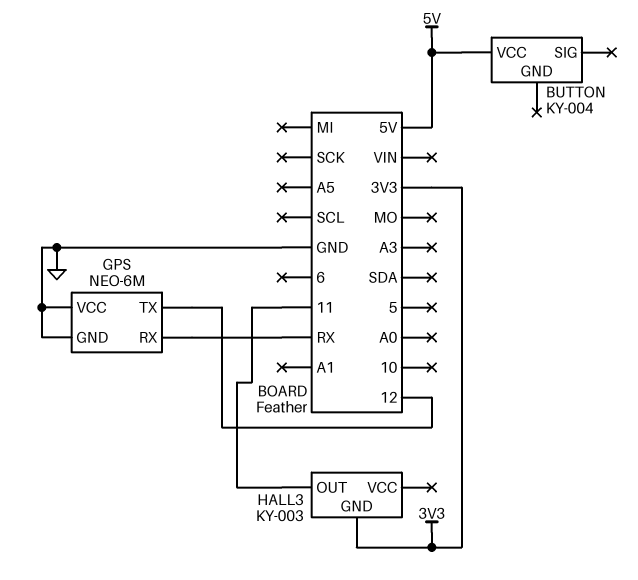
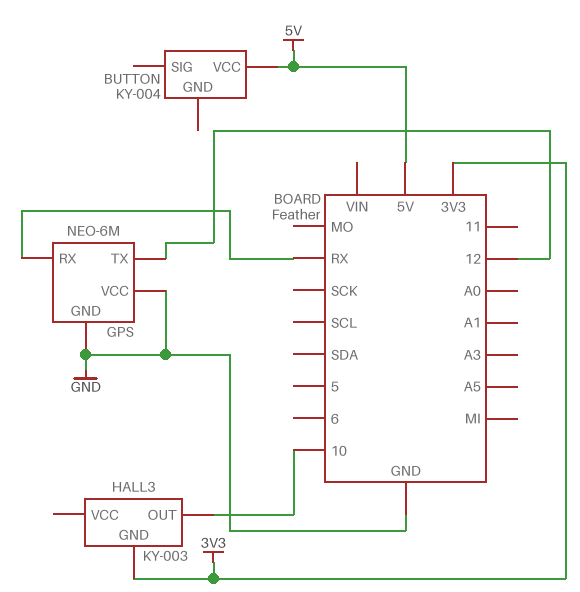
HALL3 pin OUT: 11 -> 10

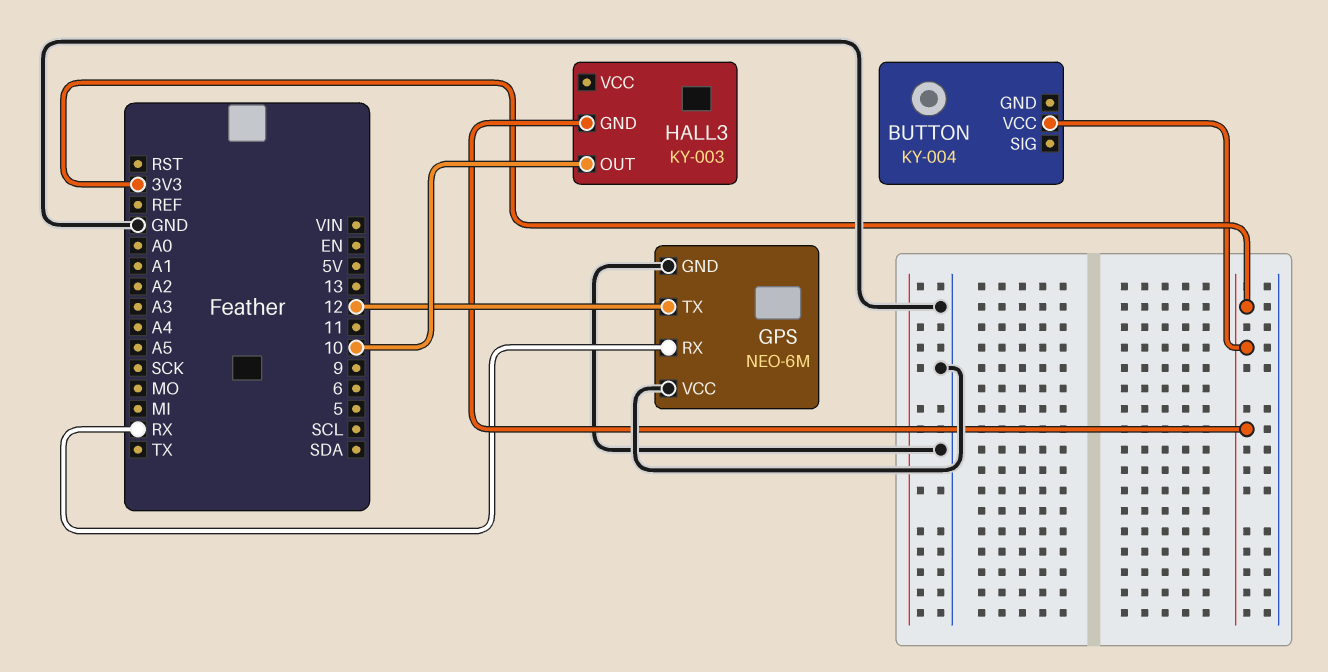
BUTTON pin VCC: 5V -> 3V3

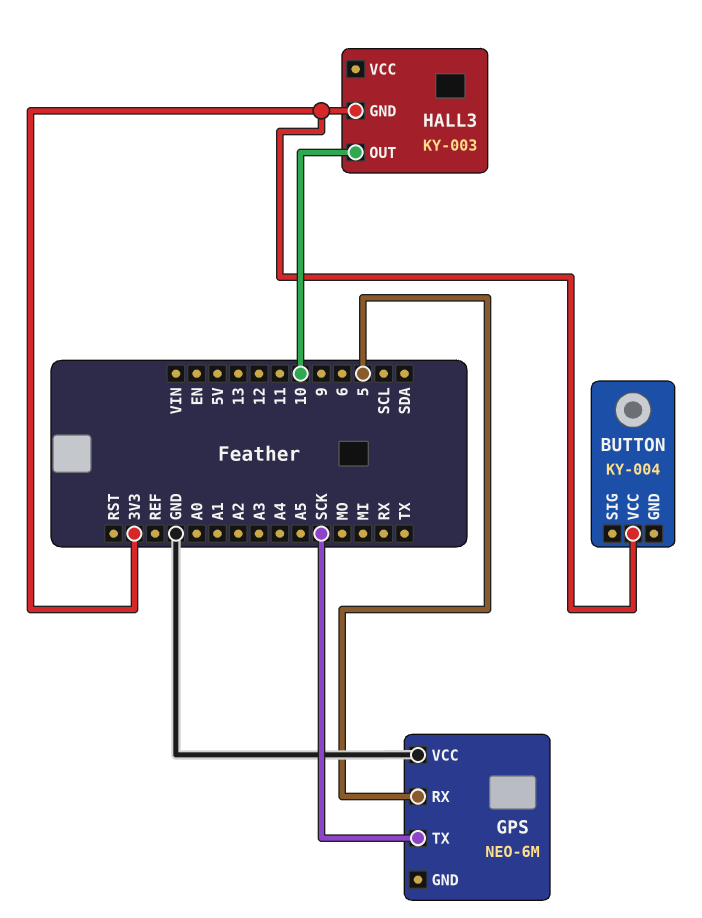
GPS pin GND: GND -> none
GPS pin RX: RX -> 5
GPS pin TX: 12 -> SCK

